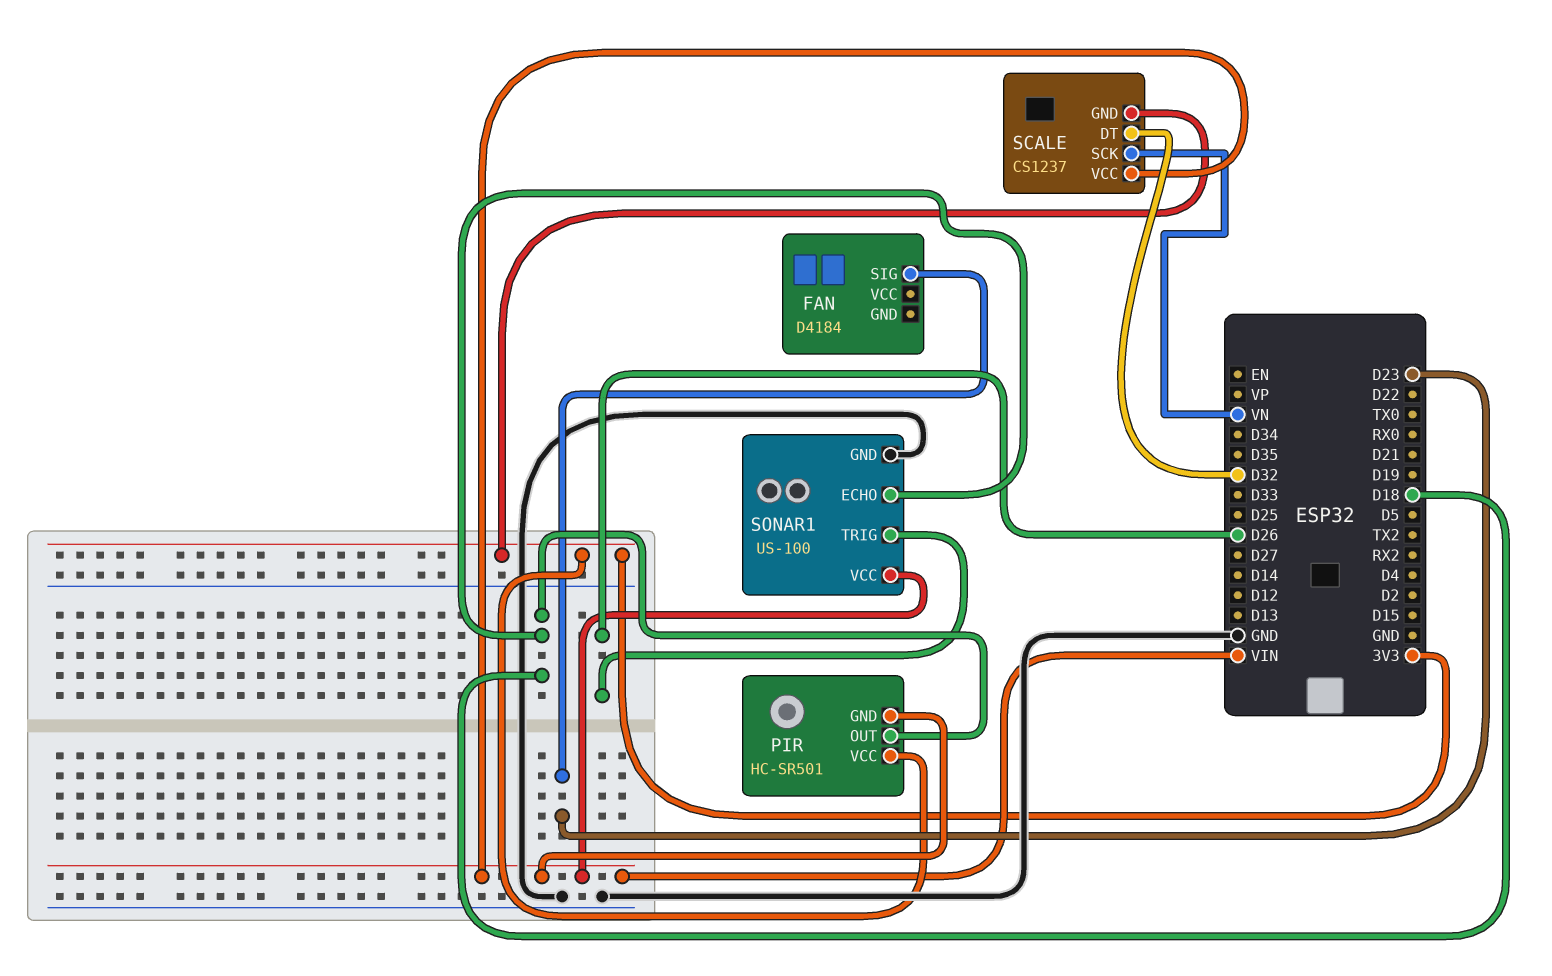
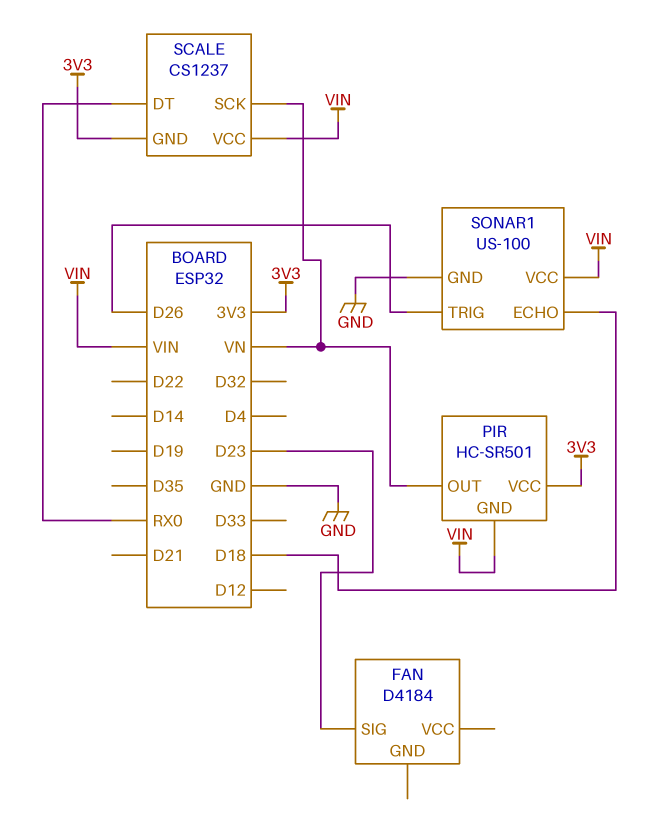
PIR pin OUT: D18 -> VN
SCALE pin DT: D32 -> RX0

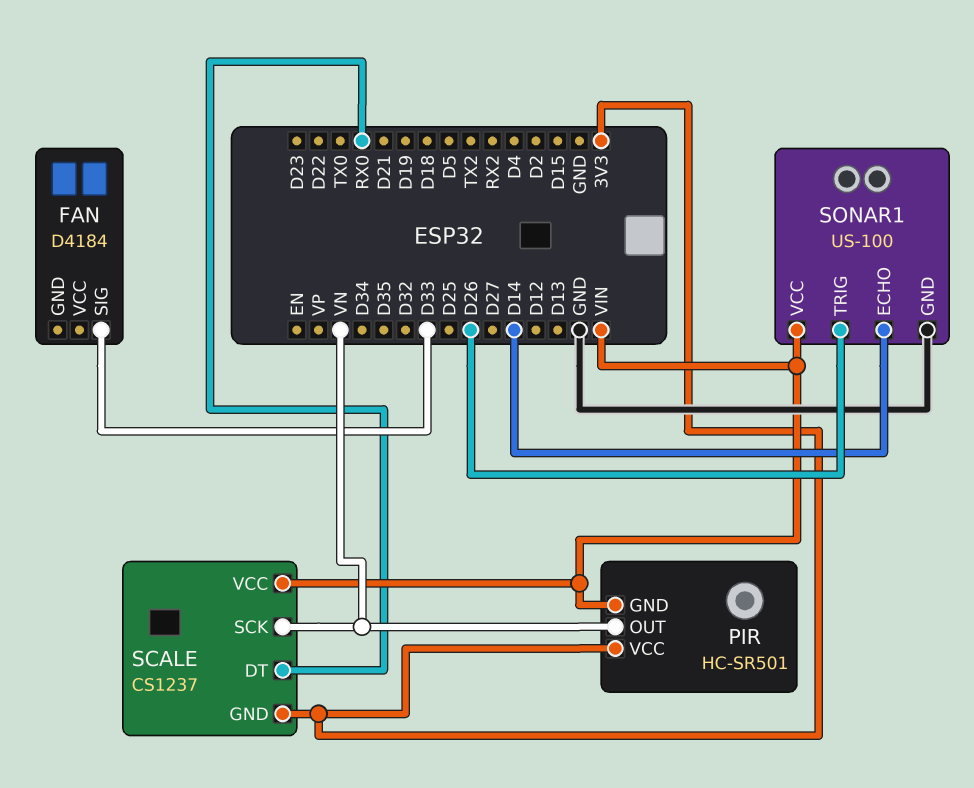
FAN pin SIG: D23 -> D33
SONAR1 pin ECHO: D18 -> D14

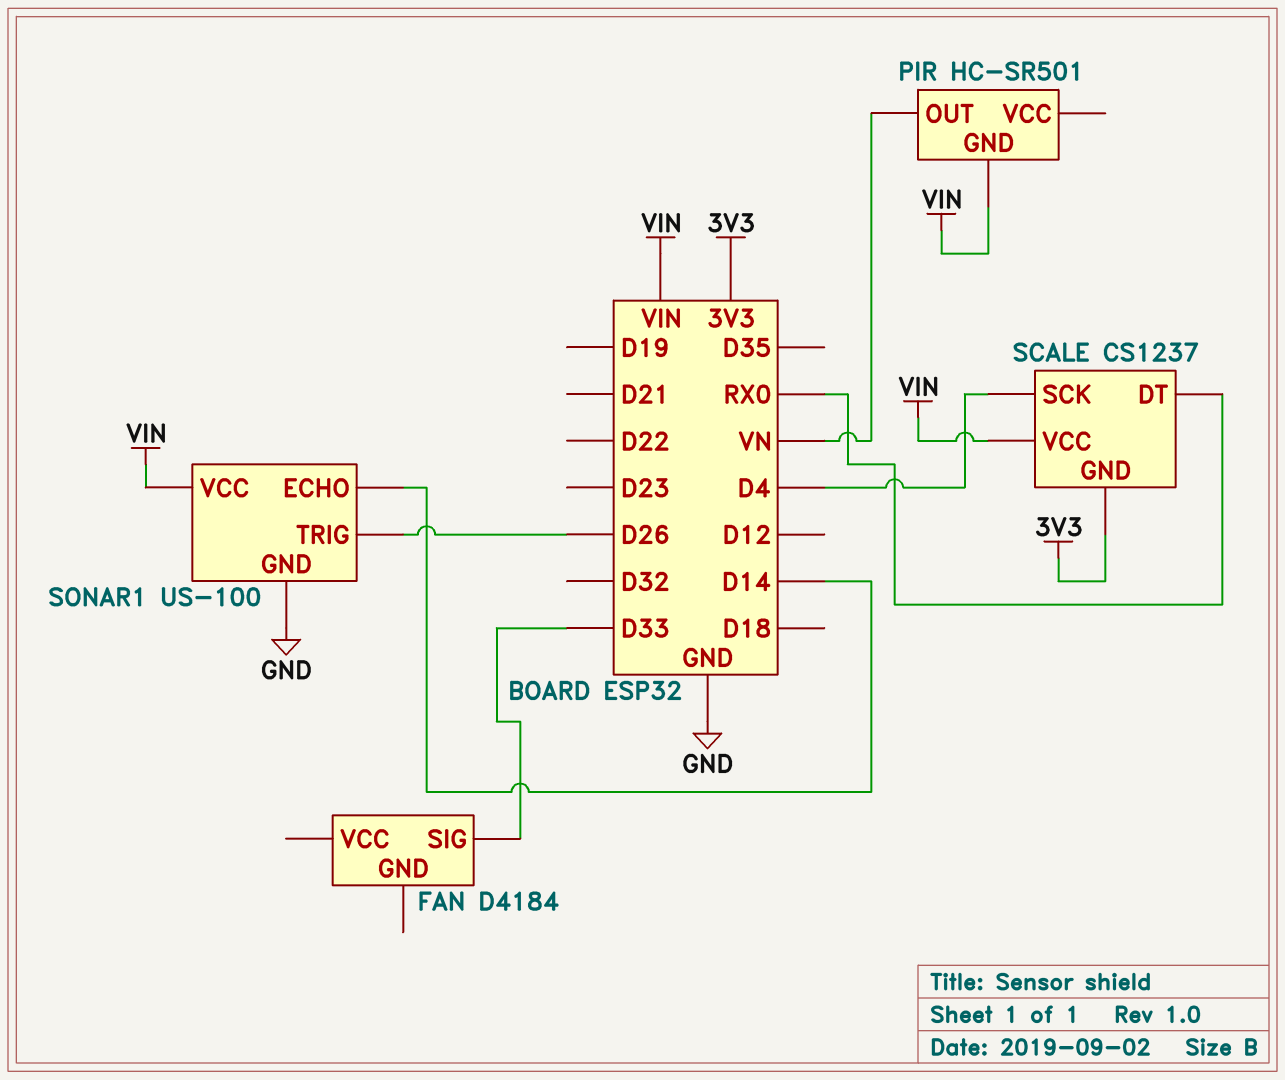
PIR pin VCC: 3V3 -> none
SCALE pin SCK: VN -> D4

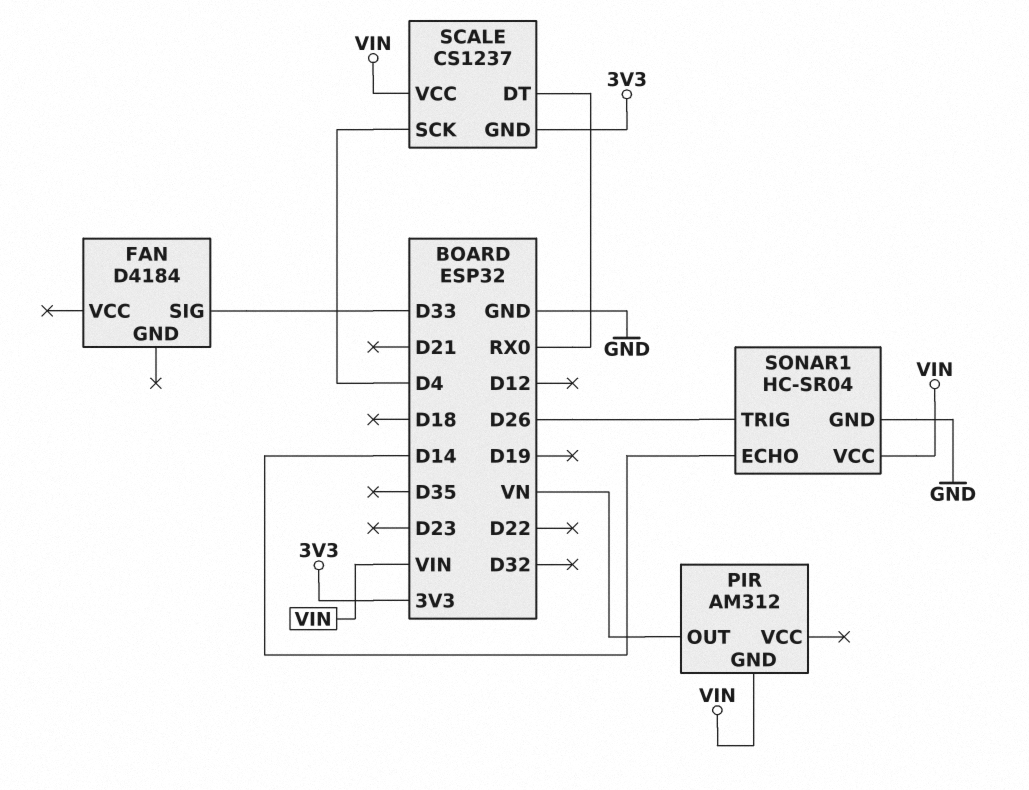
PIR: HC-SR501 -> AM312
SONAR1: US-100 -> HC-SR04

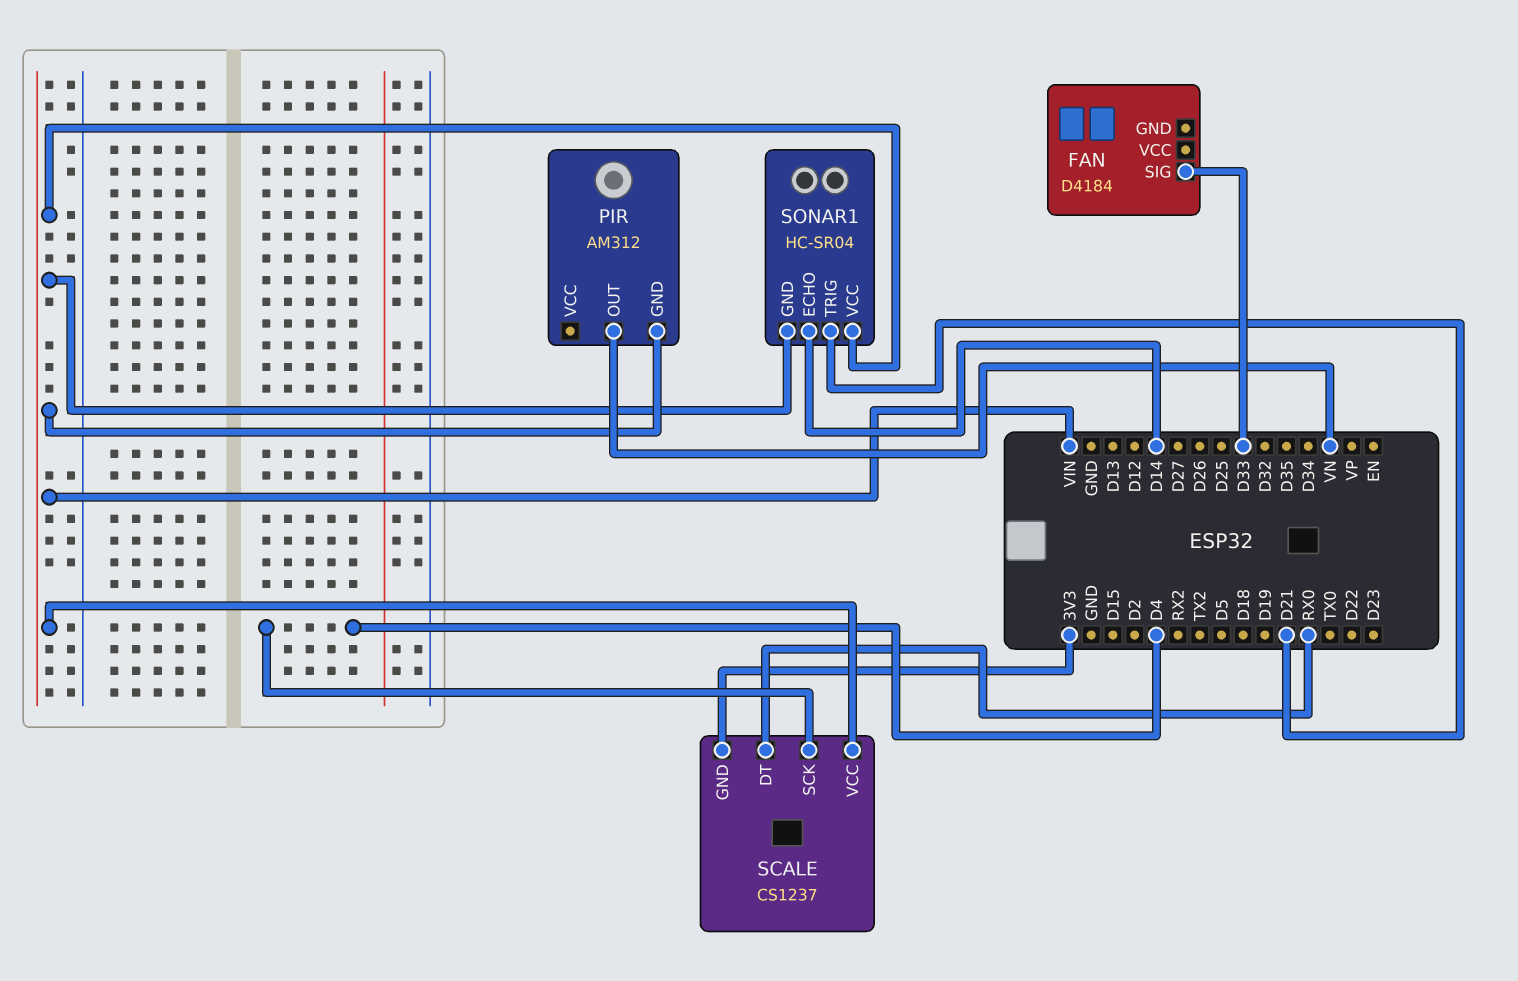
SONAR1 pin GND: GND -> VIN
SONAR1 pin TRIG: D26 -> D21

